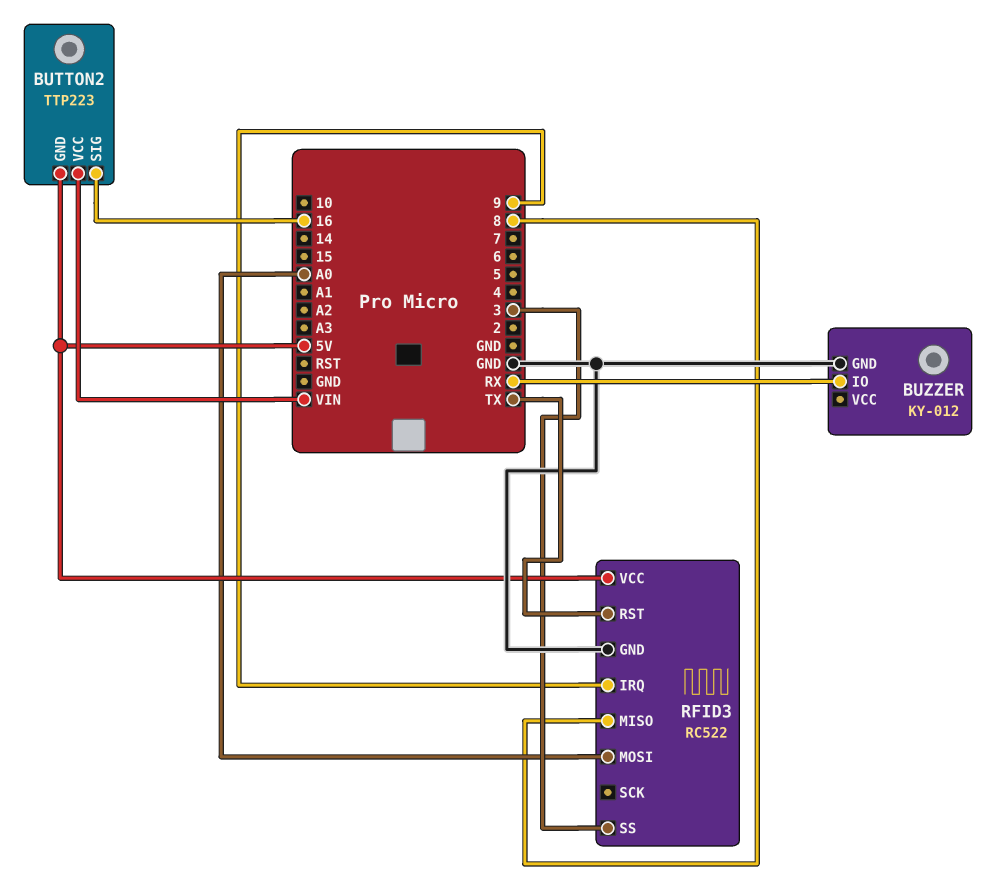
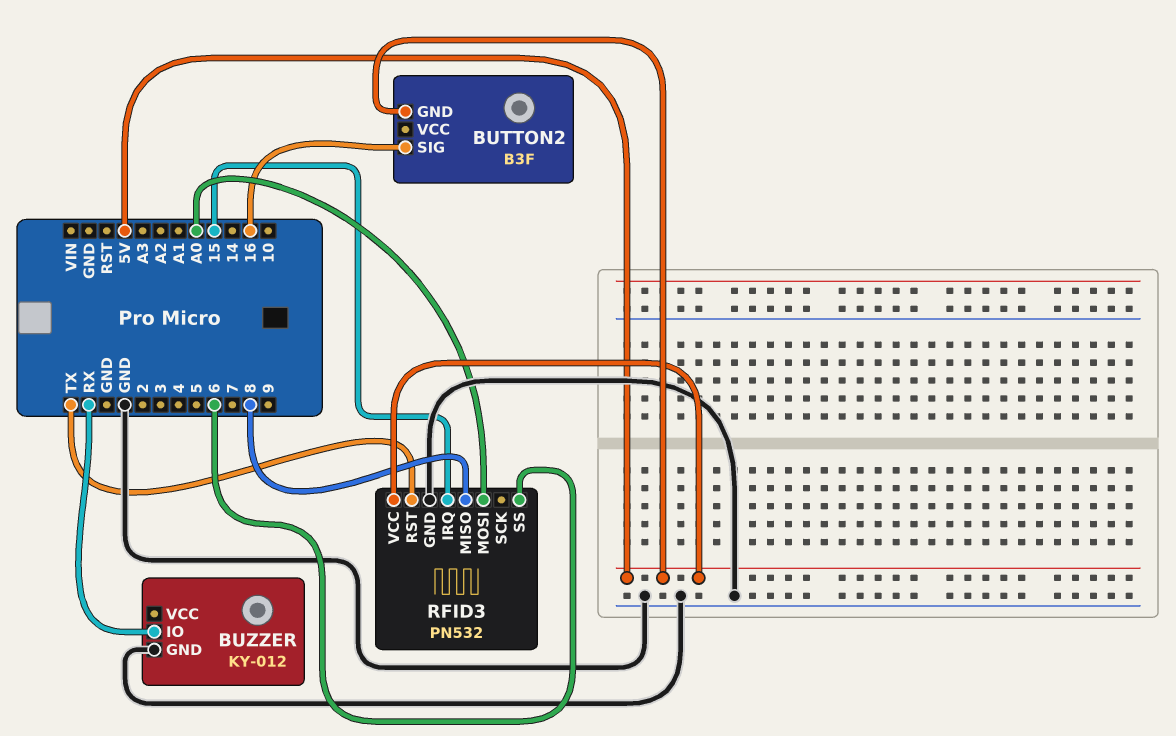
BUTTON2: TTP223 -> B3F
BUTTON2 pin VCC: VIN -> none
RFID3: RC522 -> PN532
RFID3 pin IRQ: 9 -> 15
RFID3 pin SS: 3 -> 6

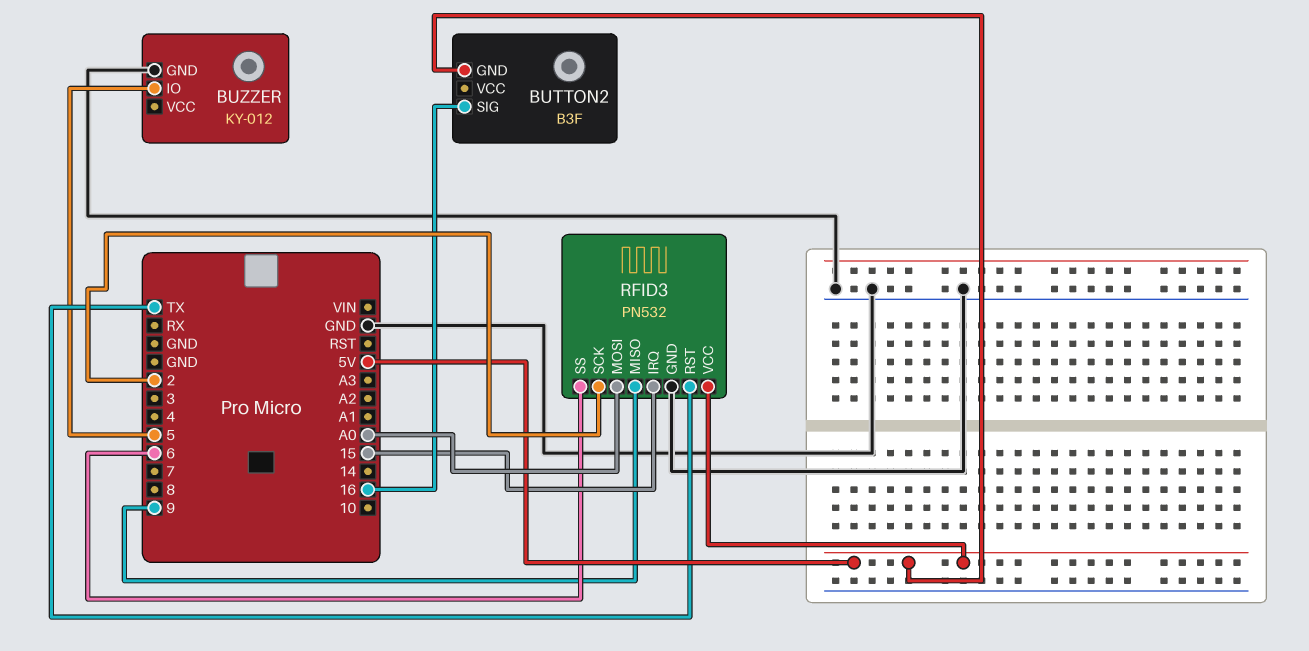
BUZZER pin IO: RX -> 5
RFID3 pin MISO: 8 -> 9
RFID3 pin SCK: none -> 2

